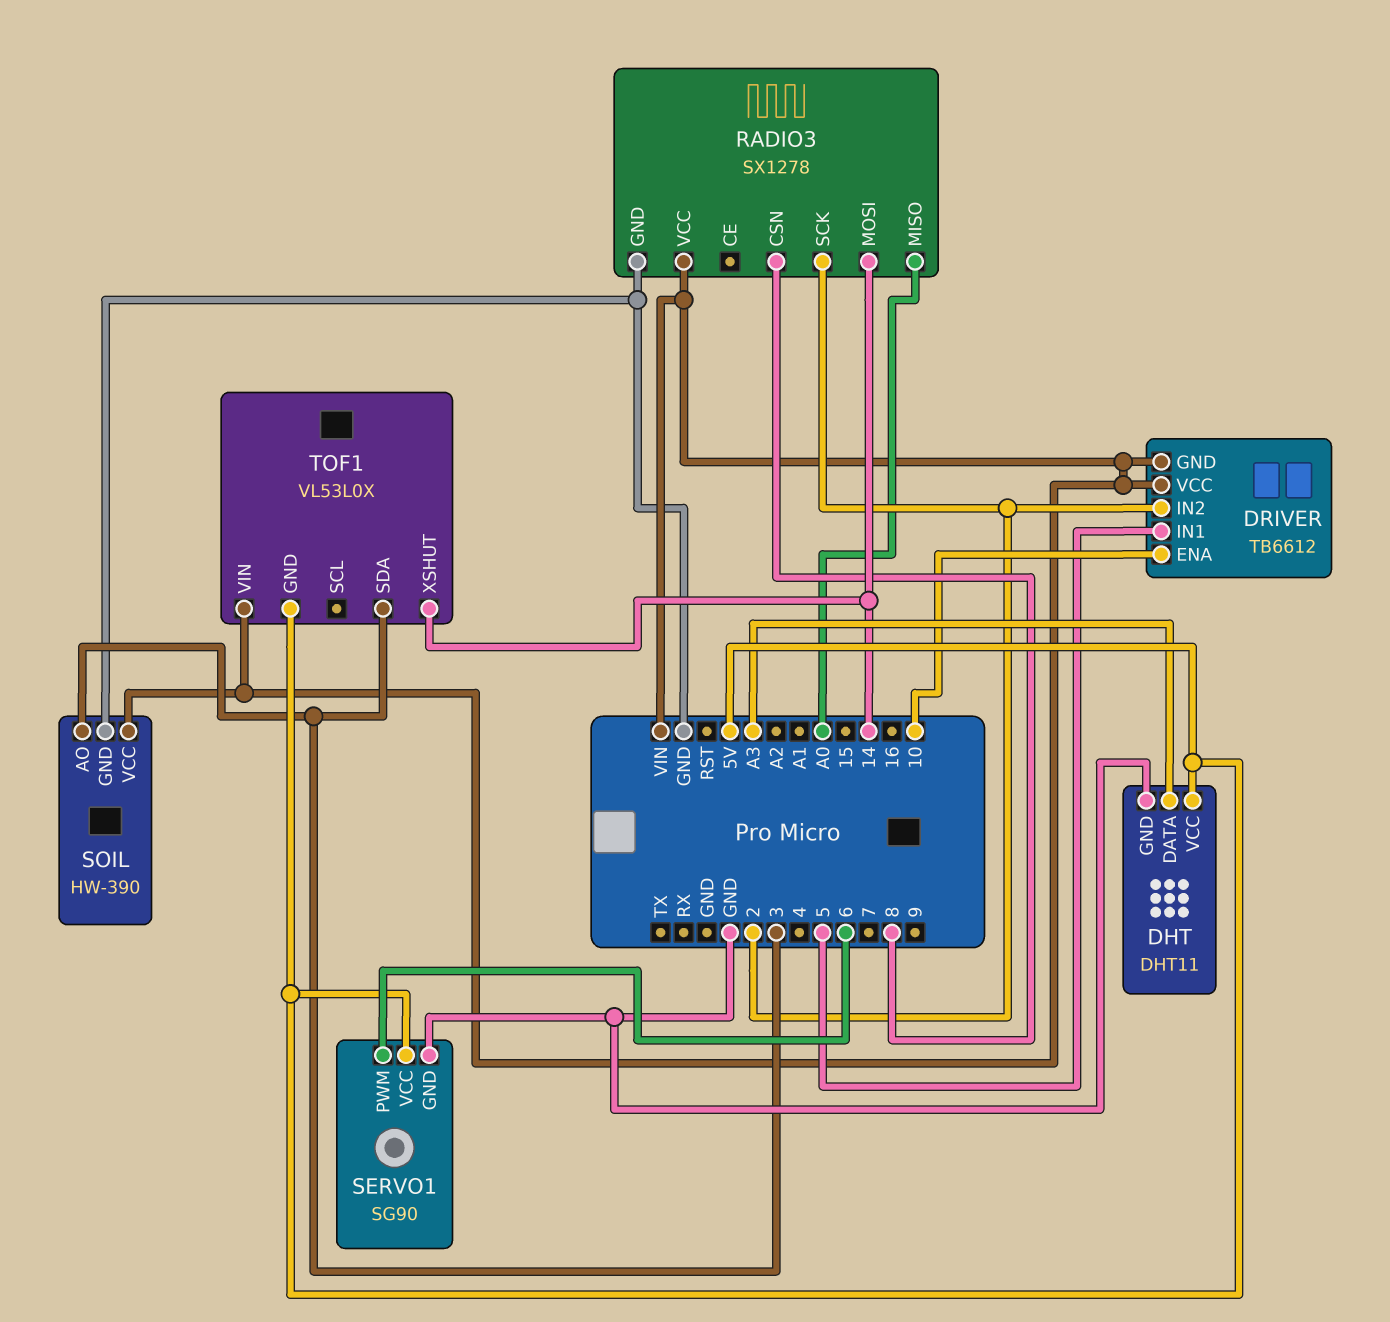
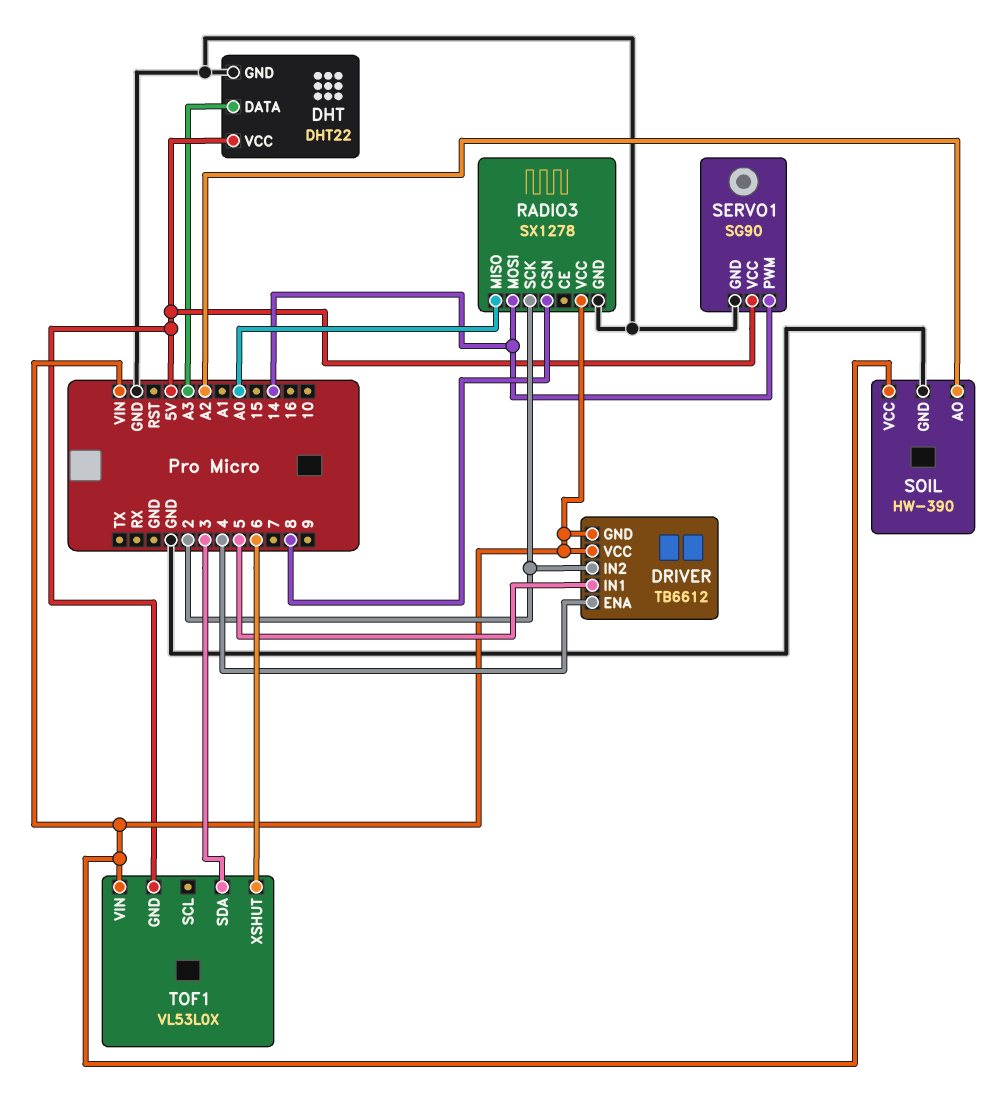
DHT: DHT11 -> DHT22
DRIVER pin ENA: 10 -> 4
SERVO1 pin PWM: 6 -> 14
SOIL pin AO: 3 -> A2
TOF1 pin XSHUT: 14 -> 6

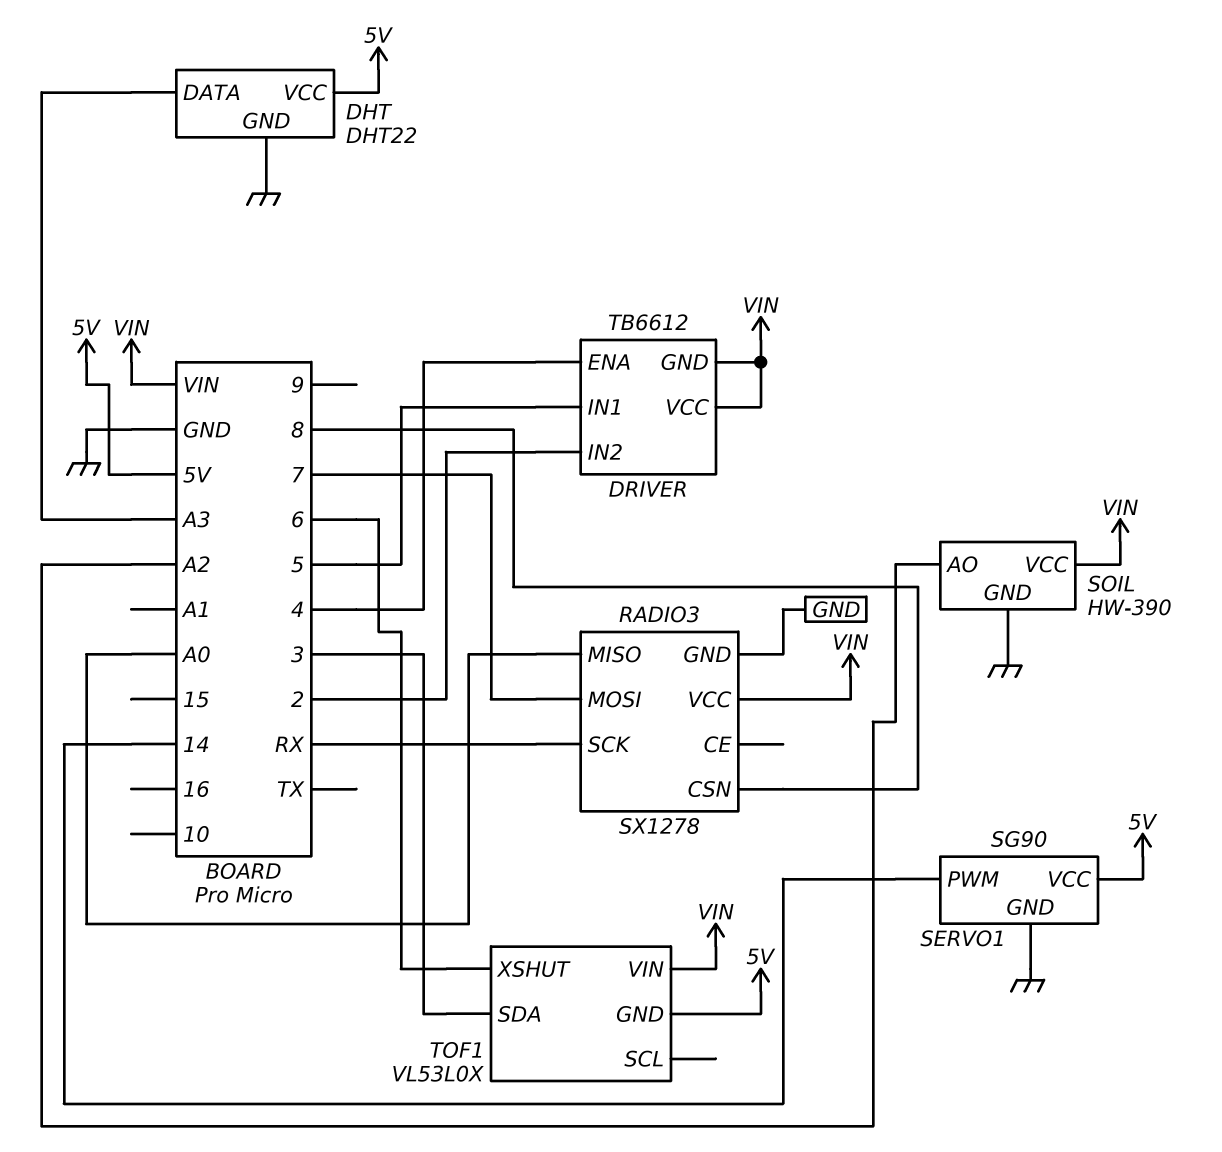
RADIO3 pin MOSI: 14 -> 7
RADIO3 pin SCK: 2 -> RX

